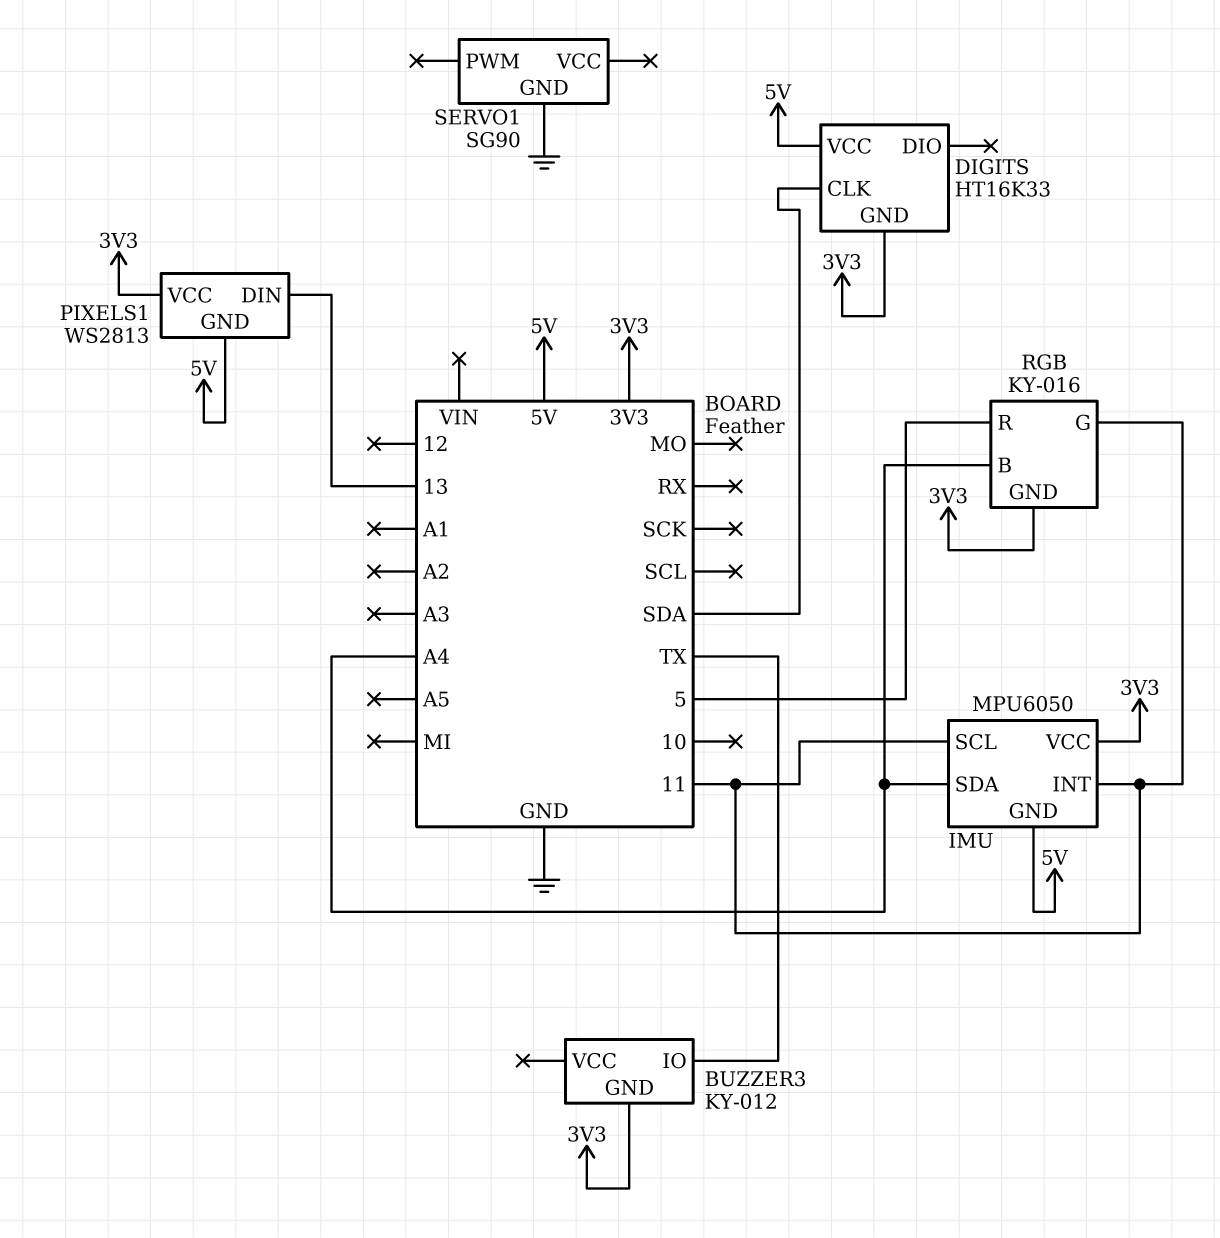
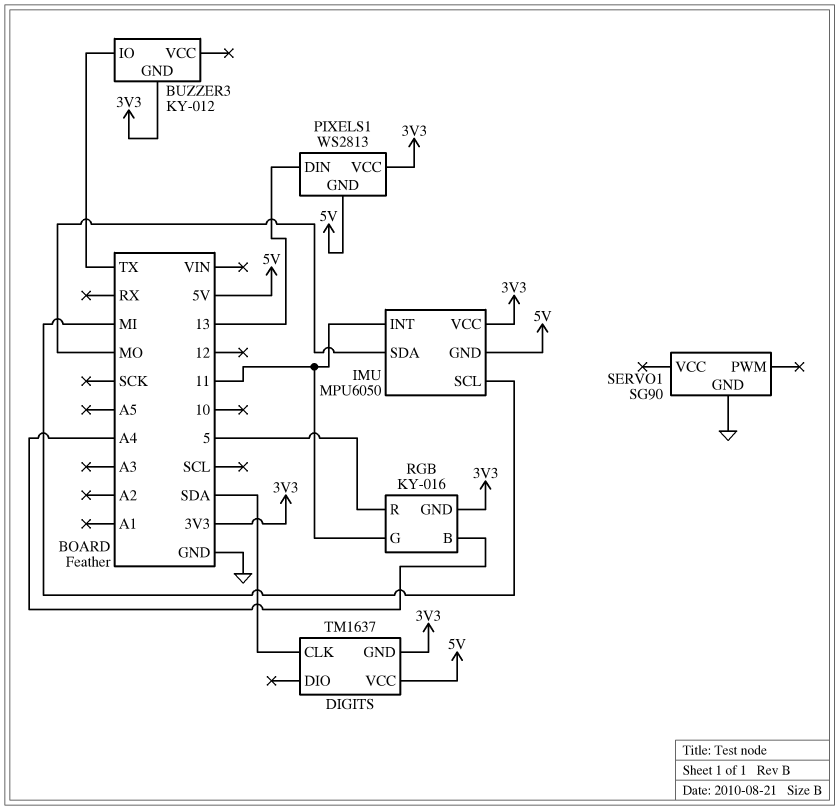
DIGITS: HT16K33 -> TM1637
IMU pin SCL: 11 -> MI
IMU pin SDA: A4 -> MO

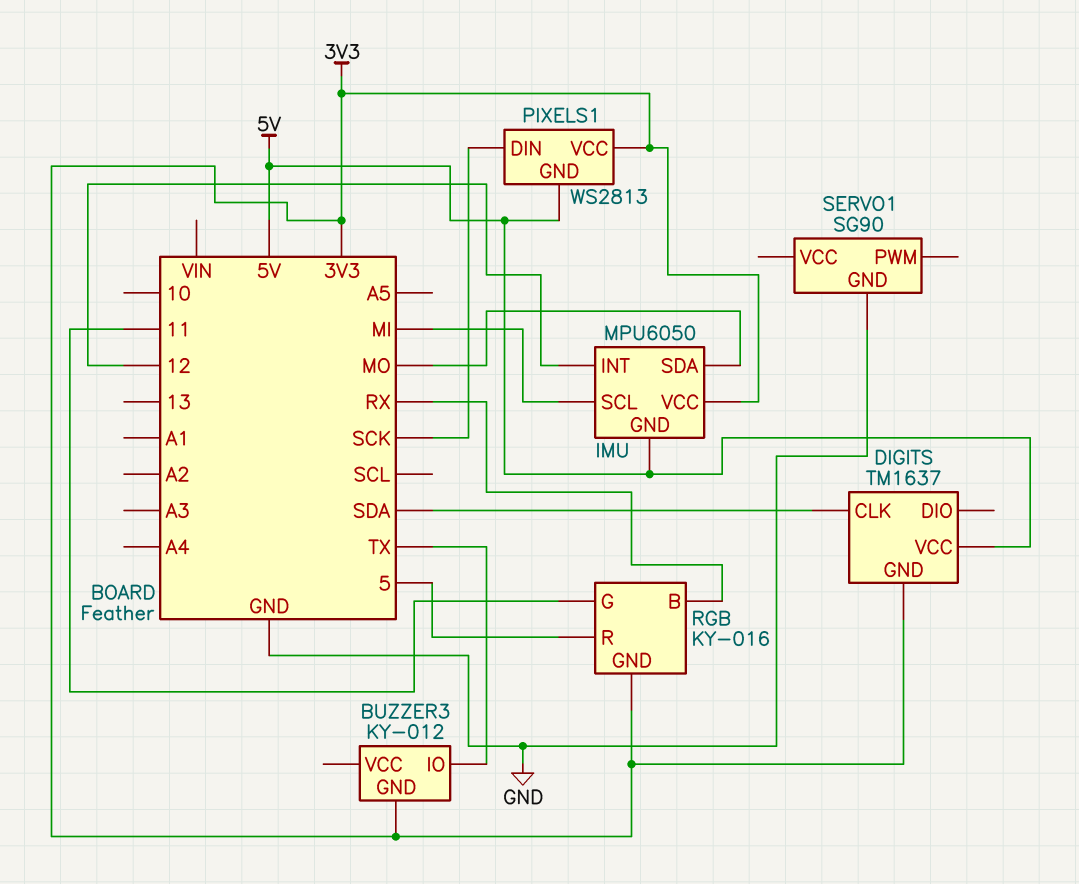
IMU pin INT: 11 -> 12
PIXELS1 pin DIN: 13 -> SCK
RGB pin B: A4 -> RX

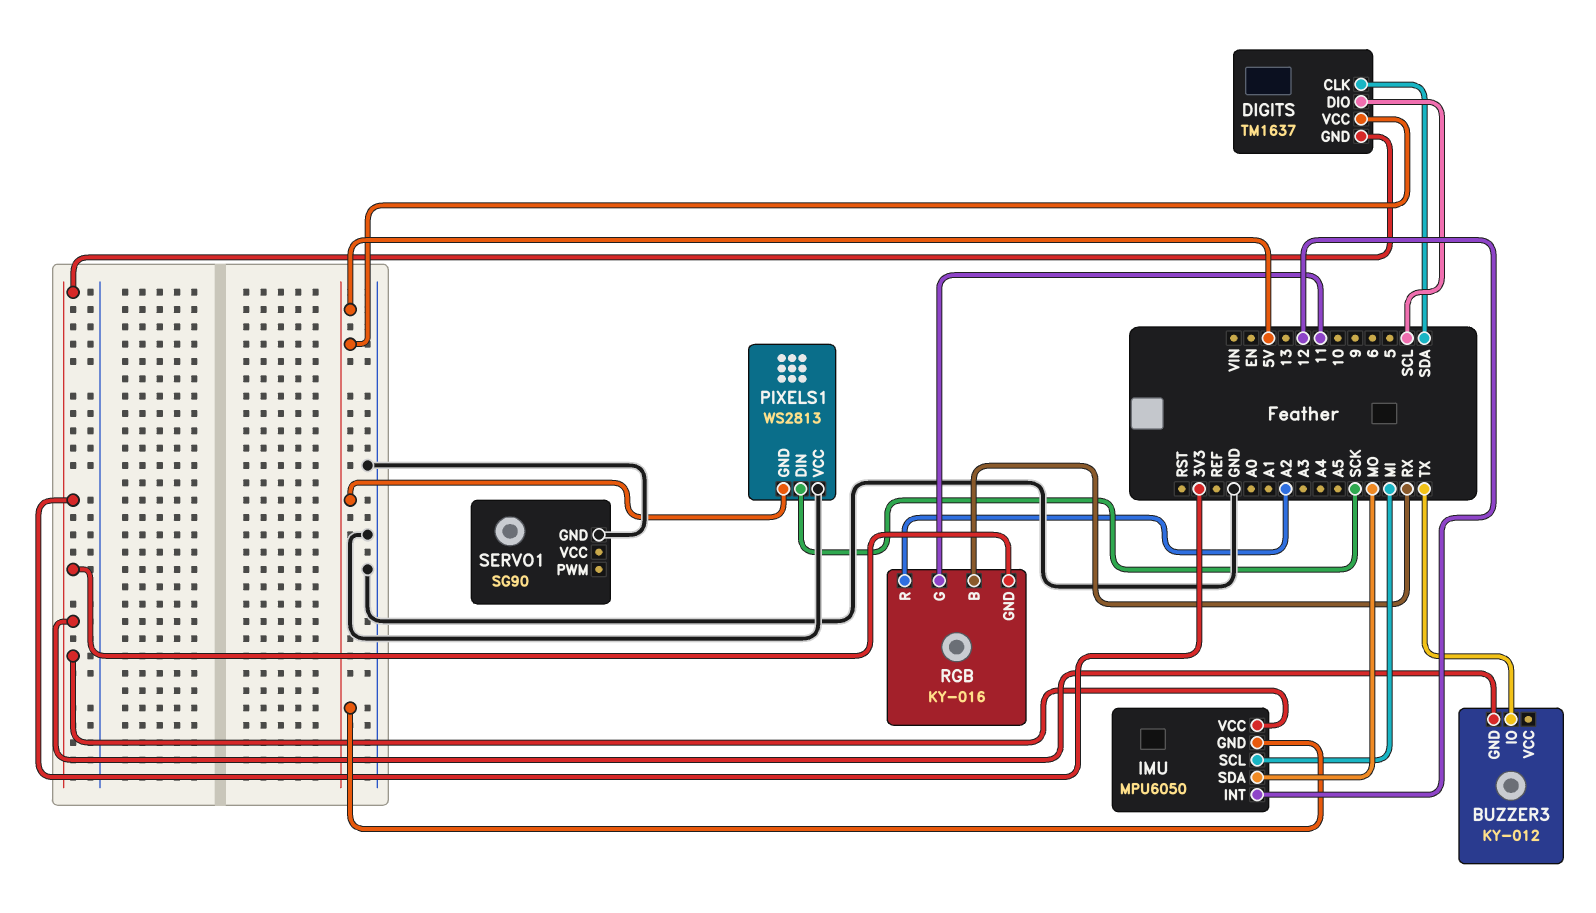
DIGITS pin DIO: none -> SCL
PIXELS1 pin VCC: 3V3 -> GND
RGB pin R: 5 -> A2

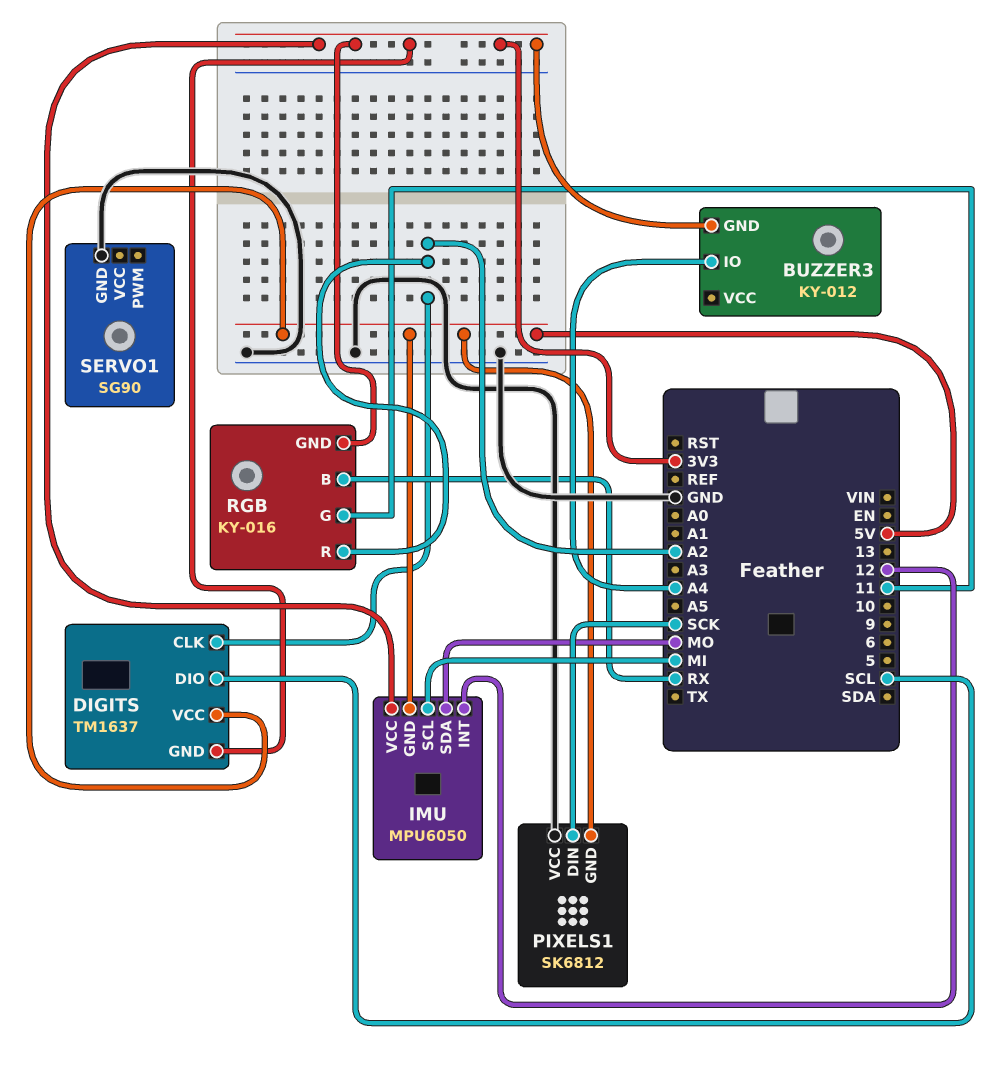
BUZZER3 pin IO: TX -> A4
DIGITS pin CLK: SDA -> A2
PIXELS1: WS2813 -> SK6812

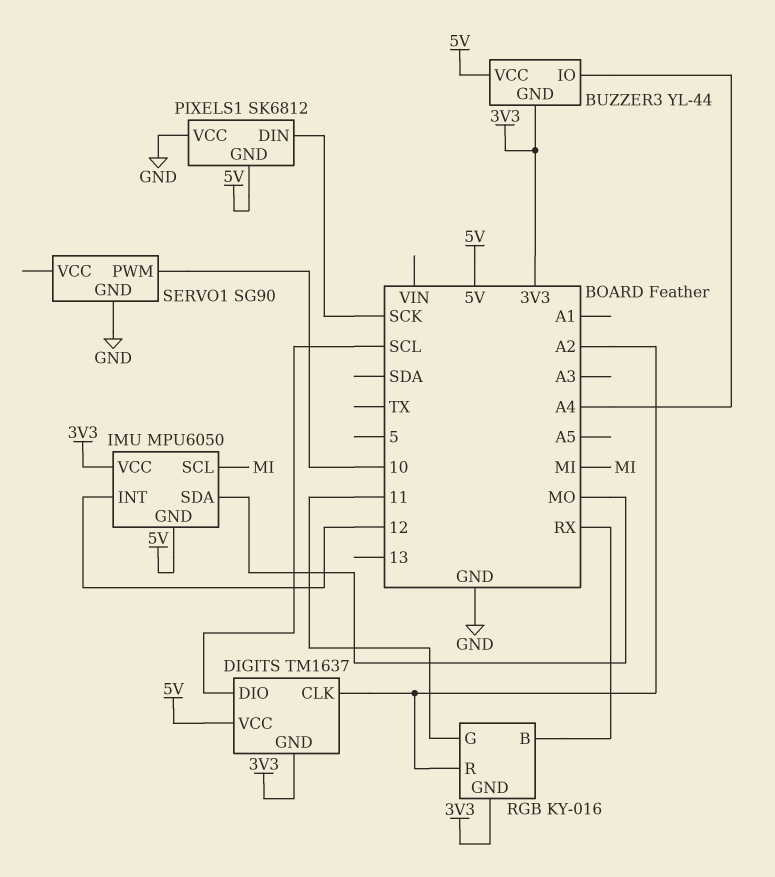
BUZZER3: KY-012 -> YL-44
BUZZER3 pin VCC: none -> 5V
SERVO1 pin PWM: none -> 10

